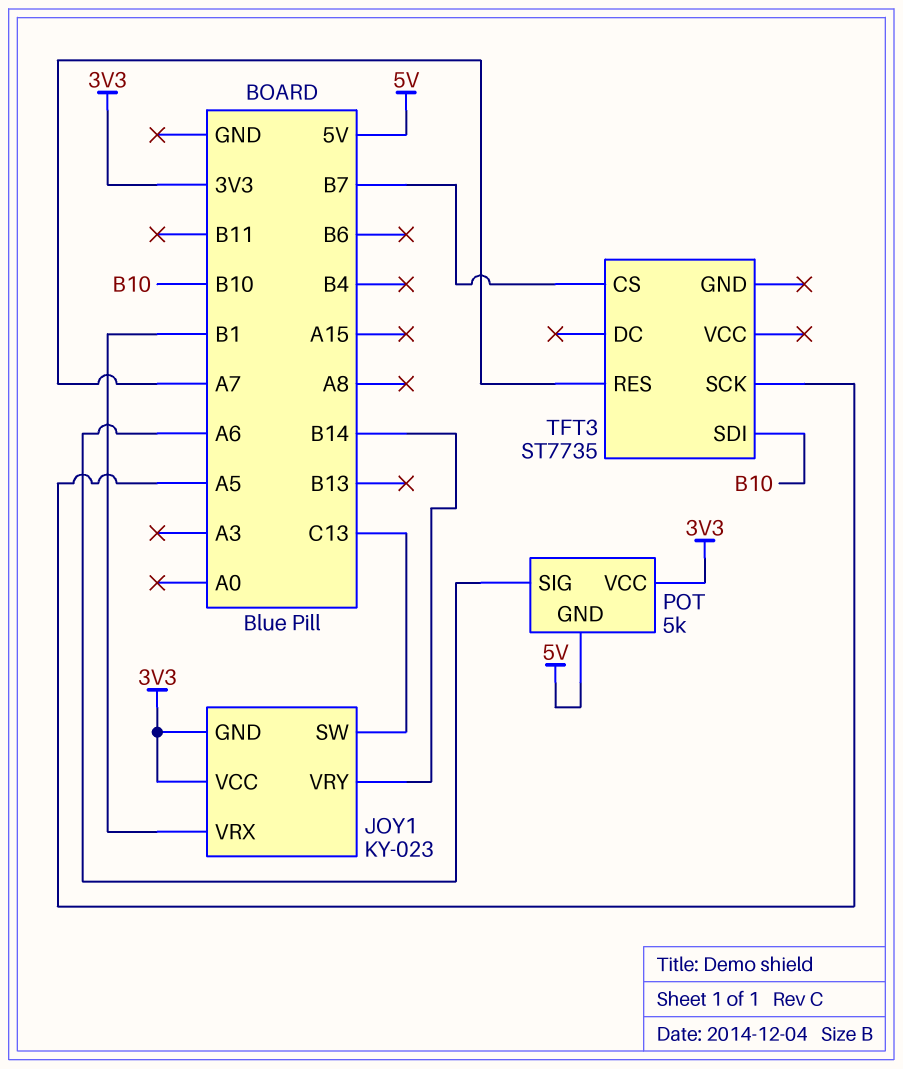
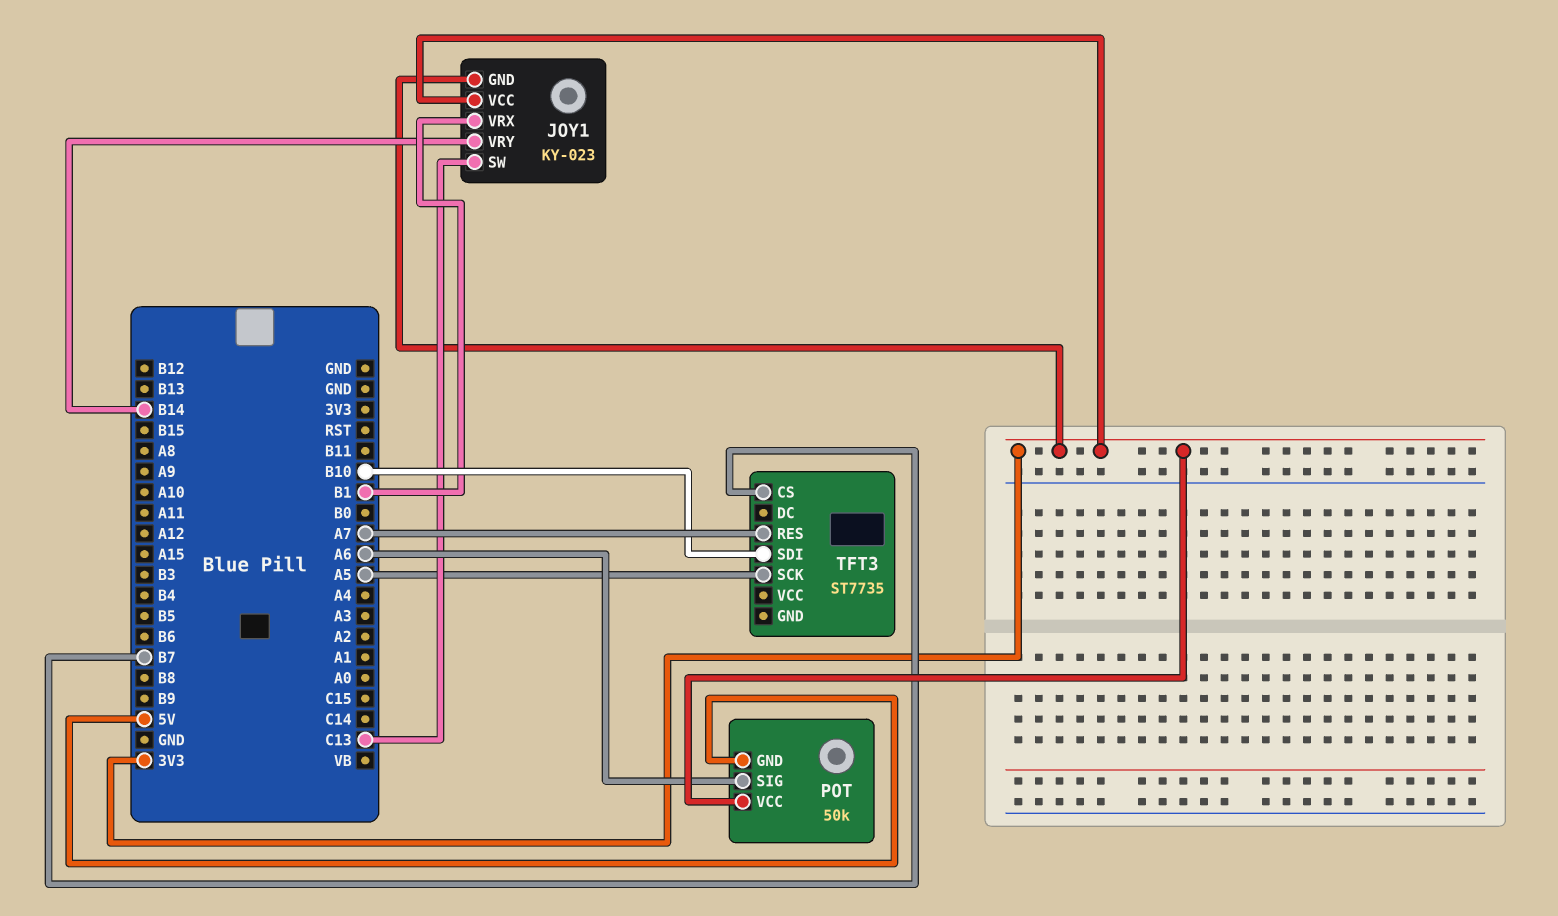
POT: 5k -> 50k

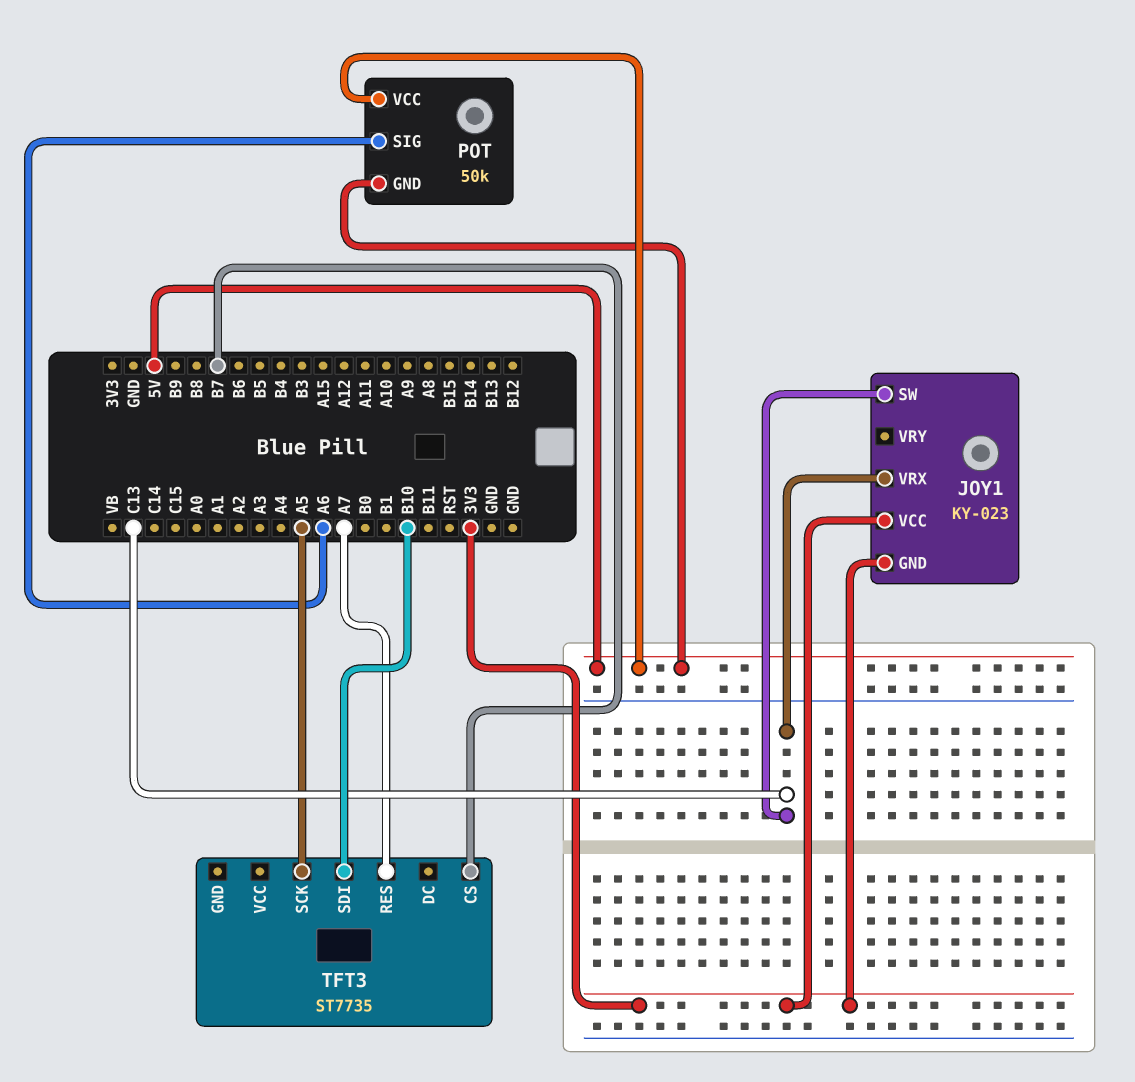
JOY1 pin VRX: B1 -> C13
JOY1 pin VRY: B14 -> none
POT pin VCC: 3V3 -> 5V

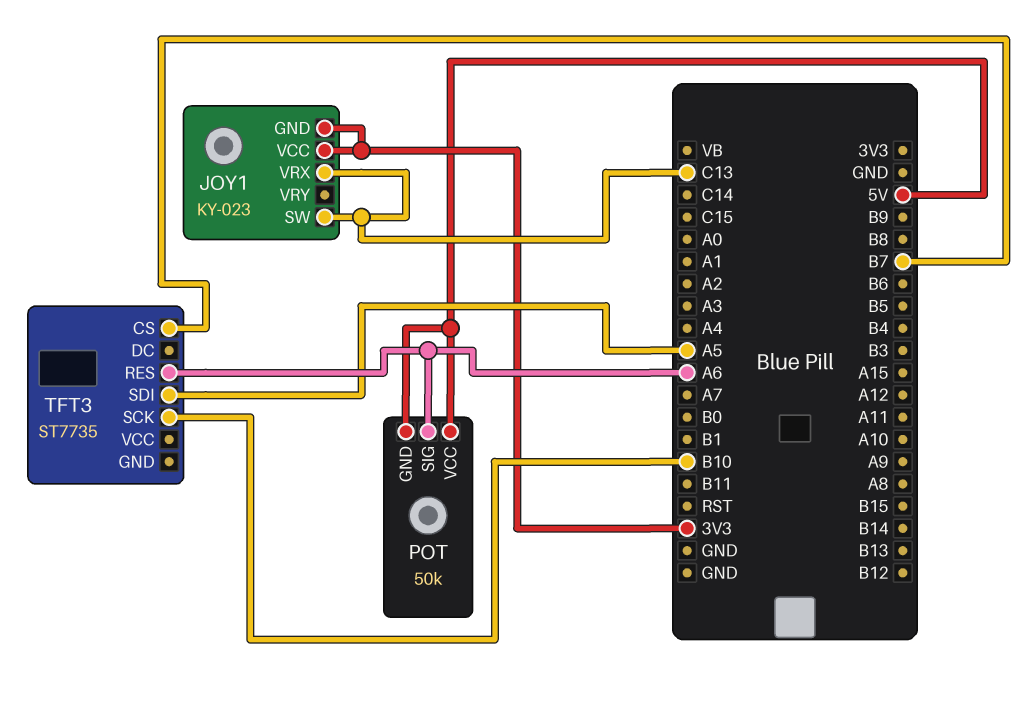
TFT3 pin RES: A7 -> A6
TFT3 pin SCK: A5 -> B10
TFT3 pin SDI: B10 -> A5

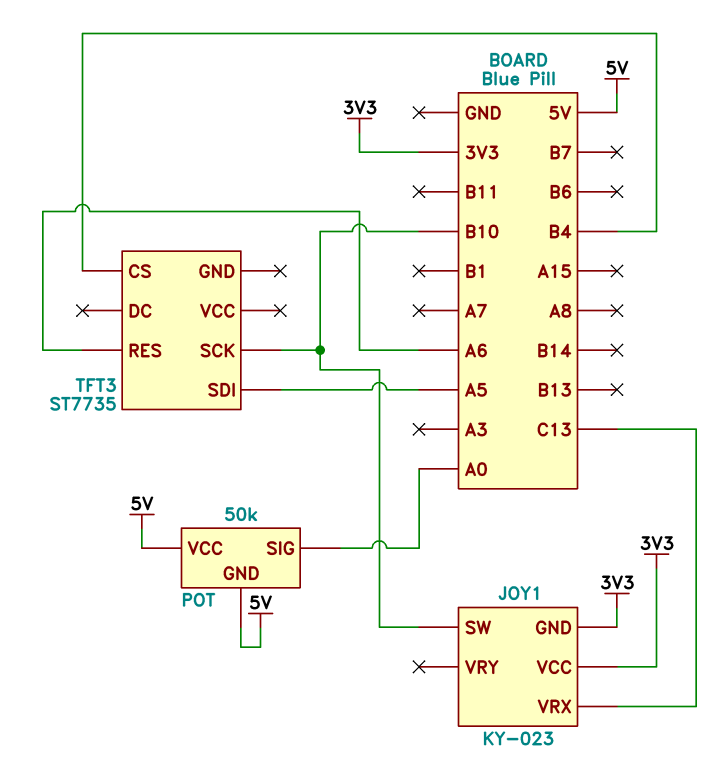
JOY1 pin SW: C13 -> B10
POT pin SIG: A6 -> A0
TFT3 pin CS: B7 -> B4

